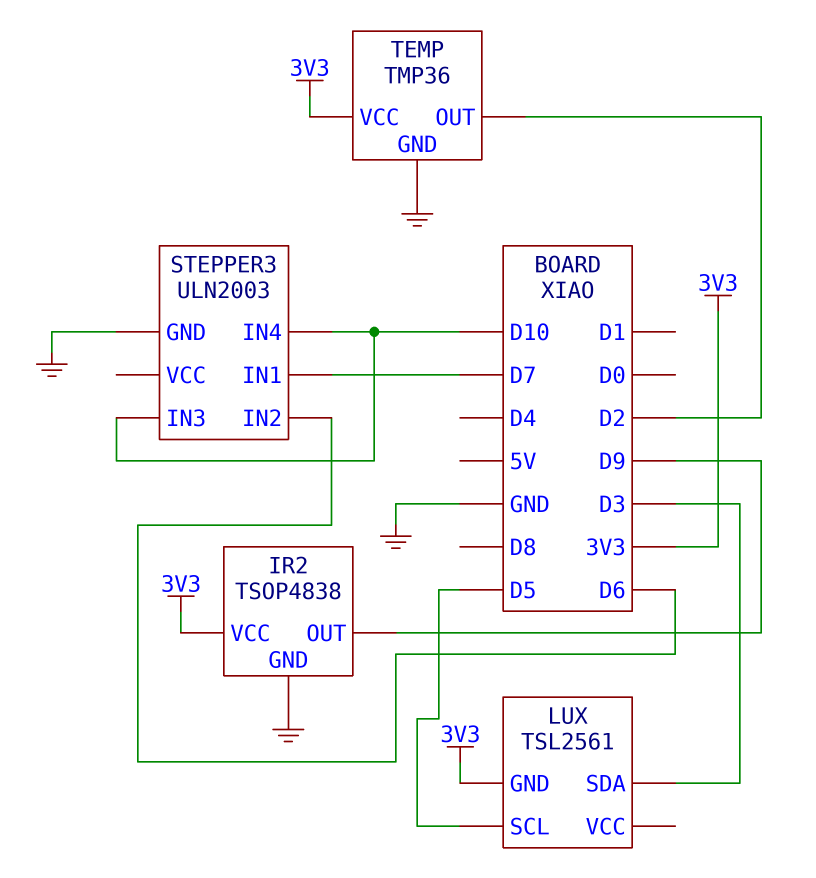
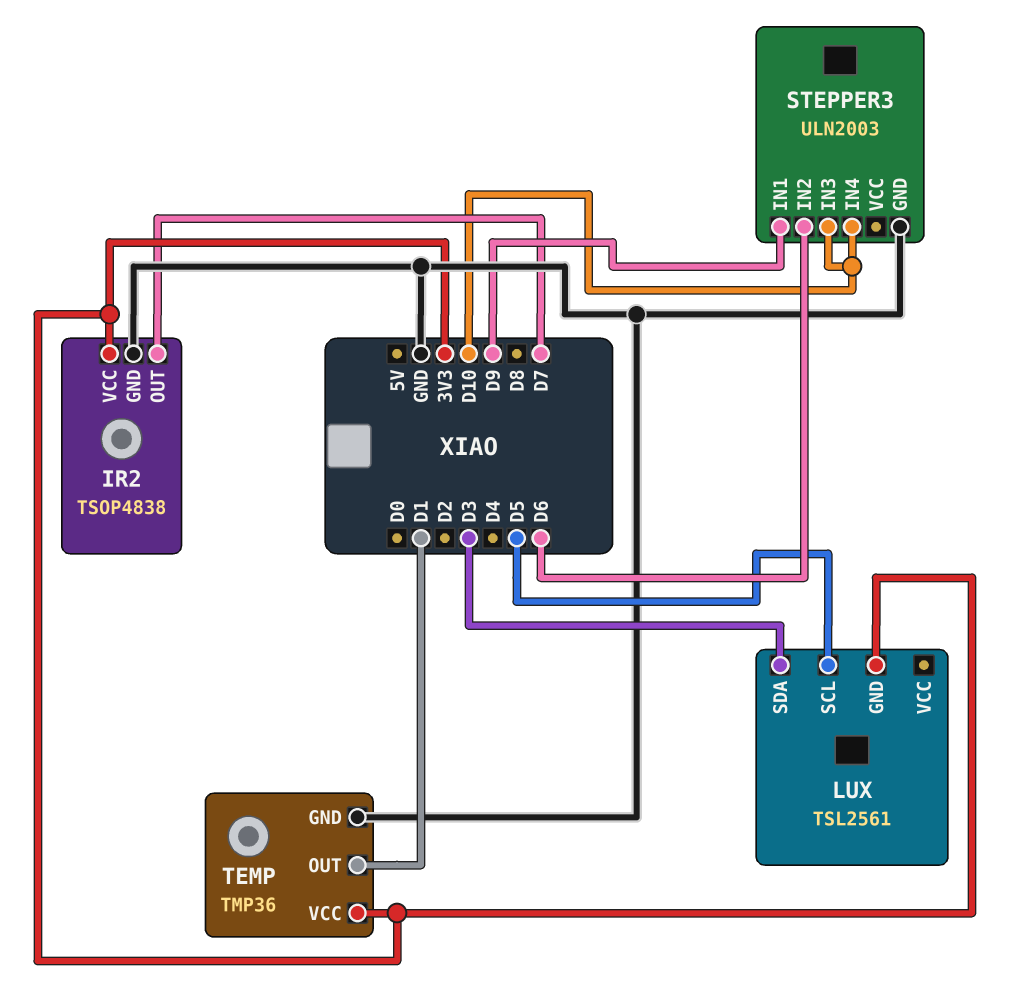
IR2 pin OUT: D9 -> D7
STEPPER3 pin IN1: D7 -> D9
TEMP pin OUT: D2 -> D1

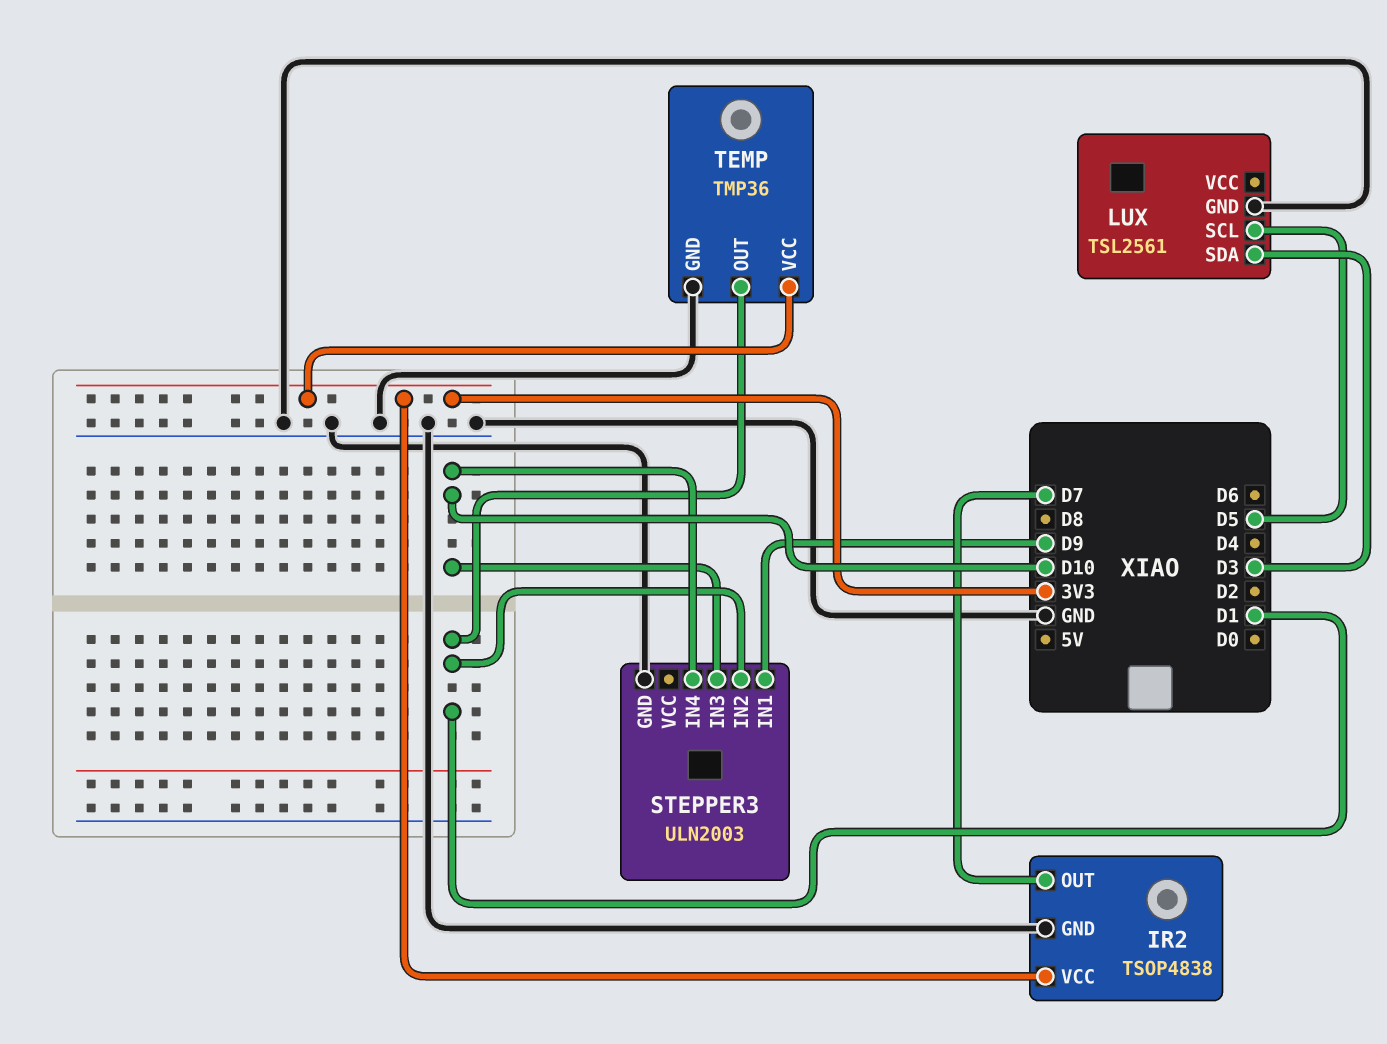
LUX pin GND: 3V3 -> GND
STEPPER3 pin IN2: D6 -> D1

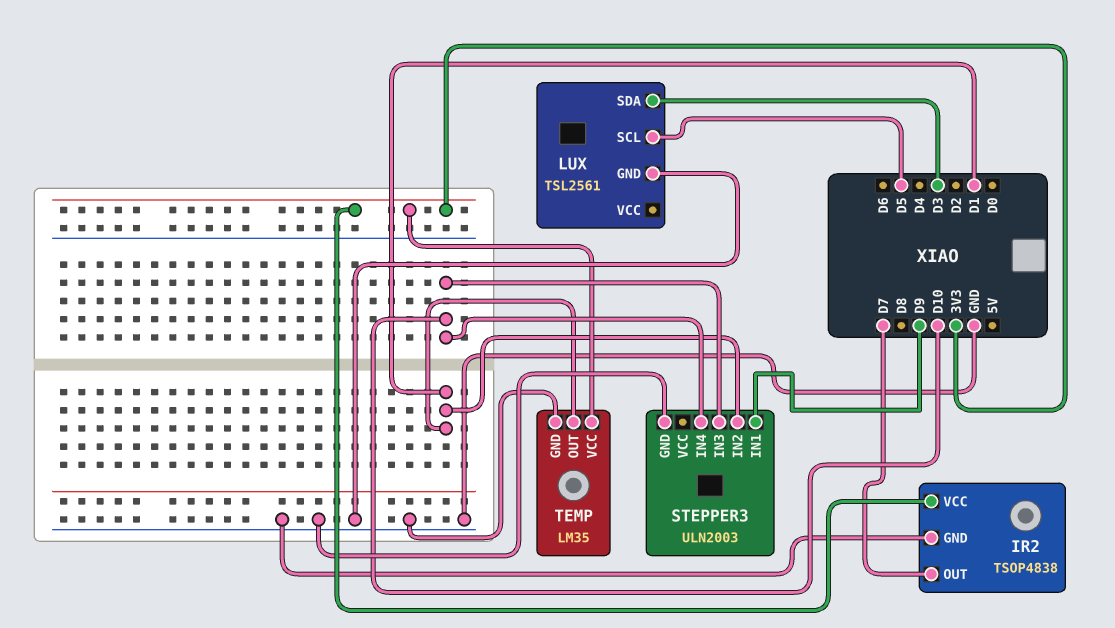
TEMP: TMP36 -> LM35

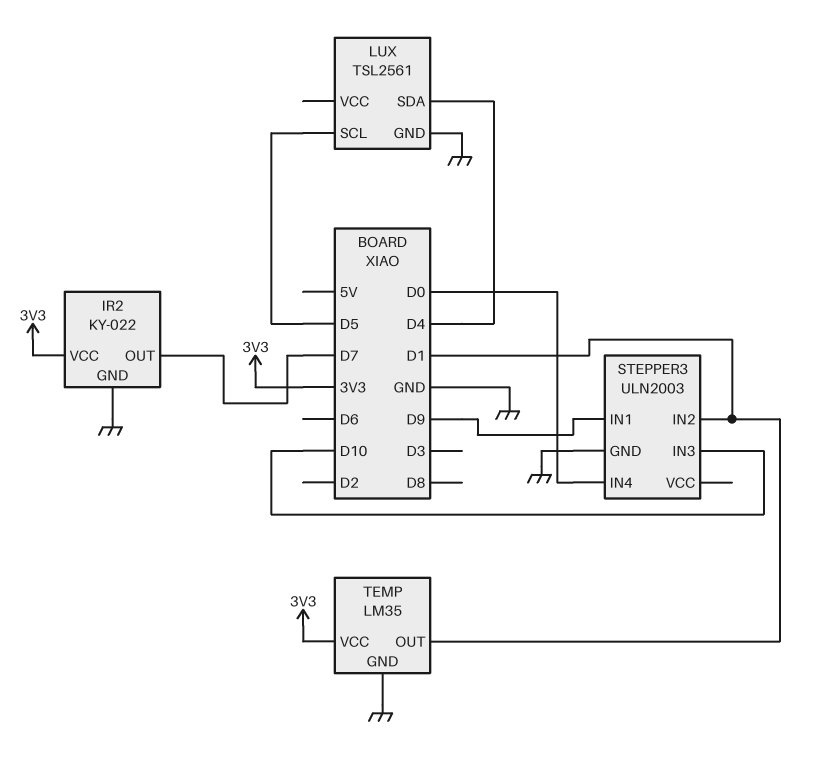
IR2: TSOP4838 -> KY-022
LUX pin SDA: D3 -> D4
STEPPER3 pin IN4: D10 -> D0

